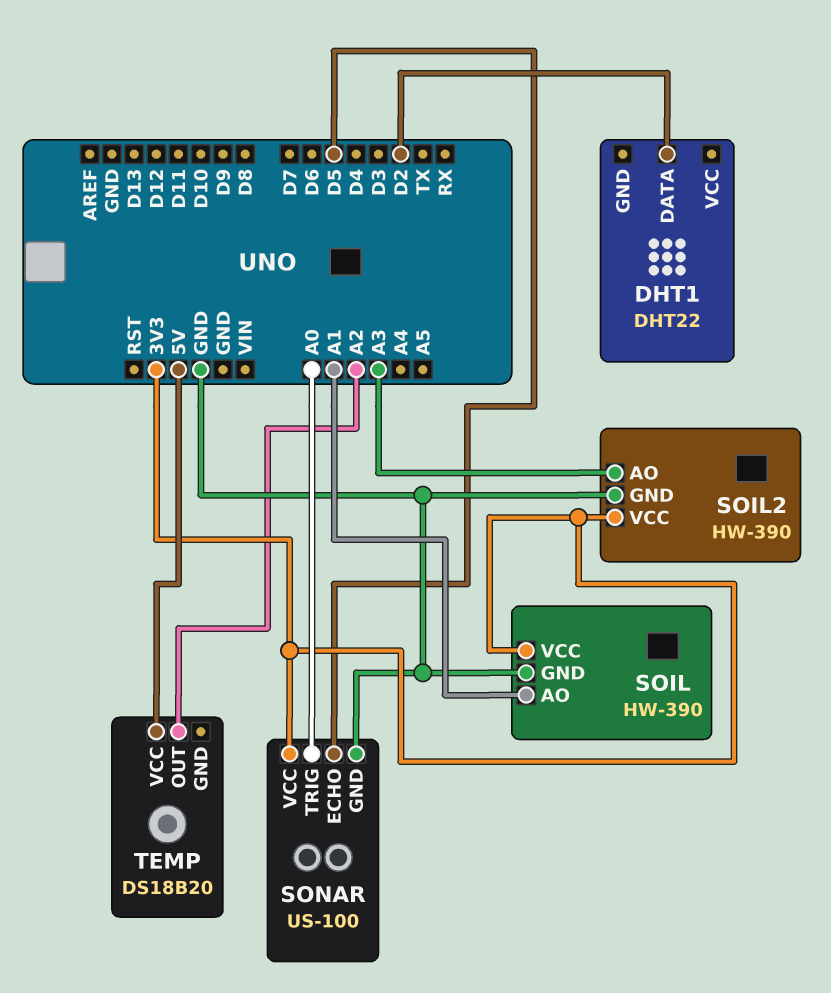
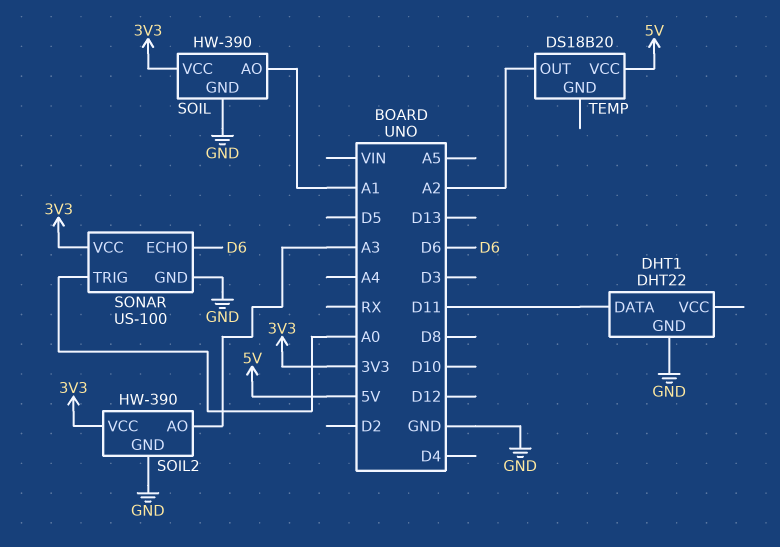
DHT1 pin DATA: D2 -> D11
DHT1 pin GND: none -> GND
SONAR pin ECHO: D5 -> D6

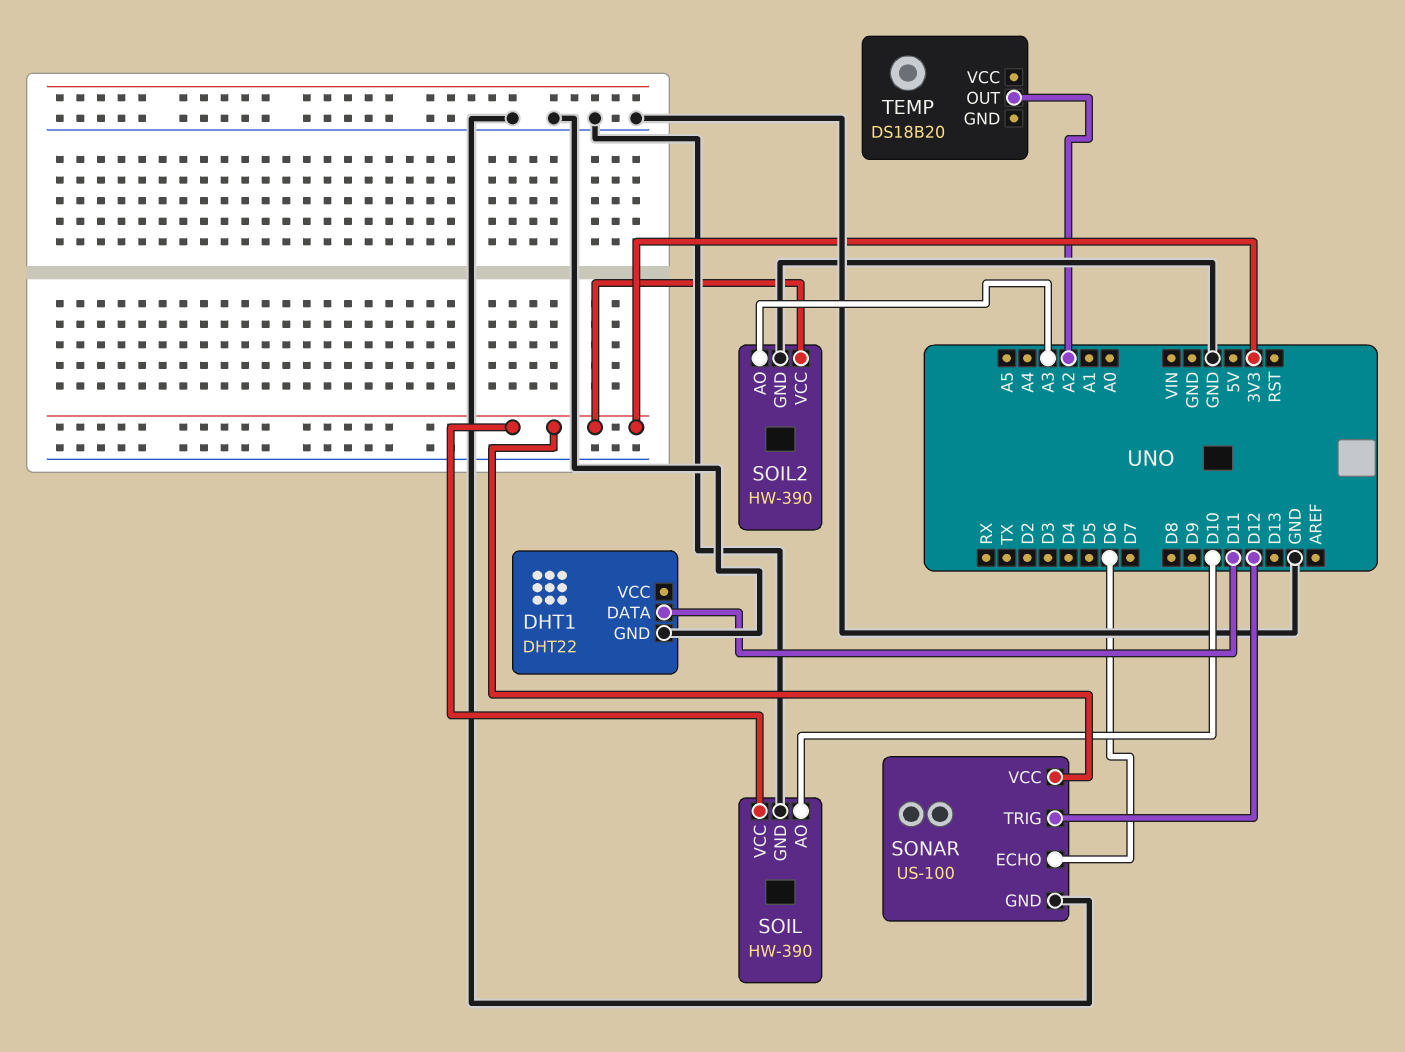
SOIL pin AO: A1 -> D10
SONAR pin TRIG: A0 -> D12
TEMP pin VCC: 5V -> none

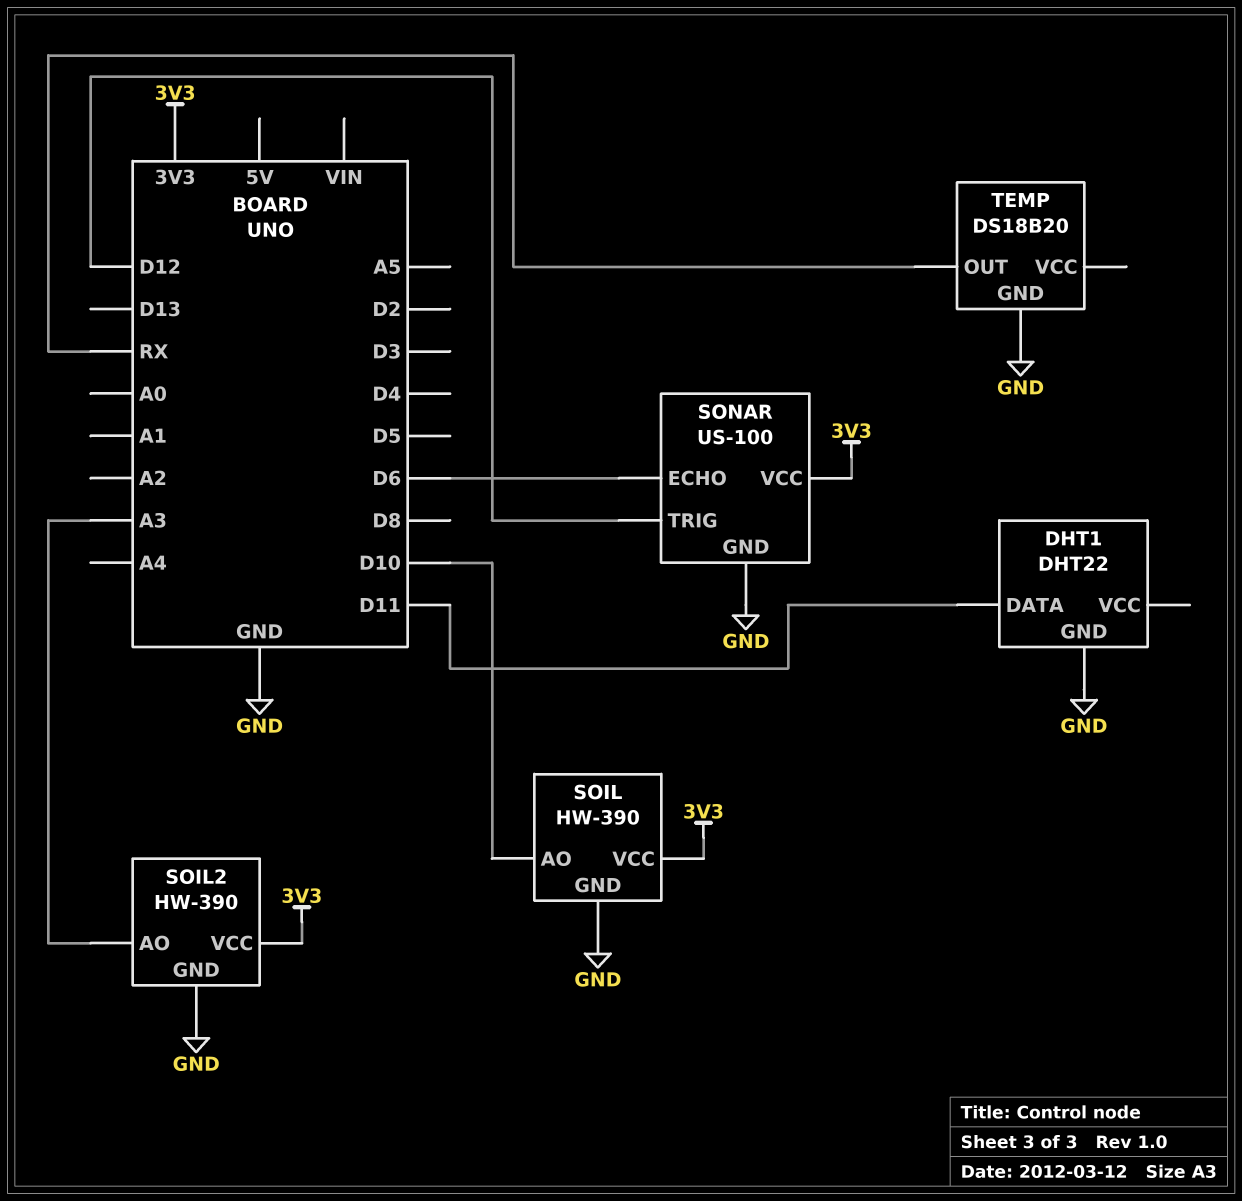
TEMP pin GND: none -> GND
TEMP pin OUT: A2 -> RX

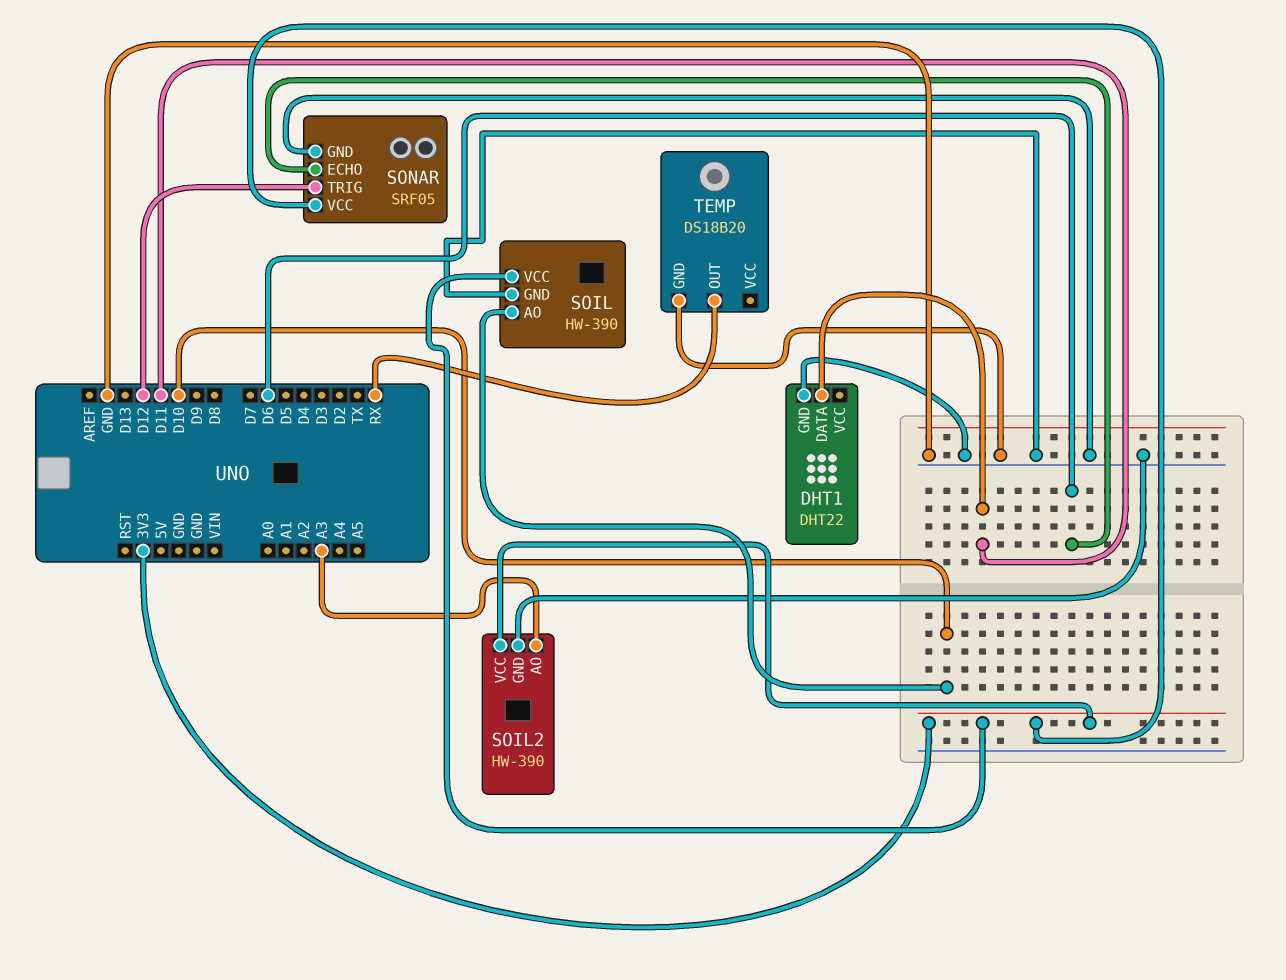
SONAR: US-100 -> SRF05

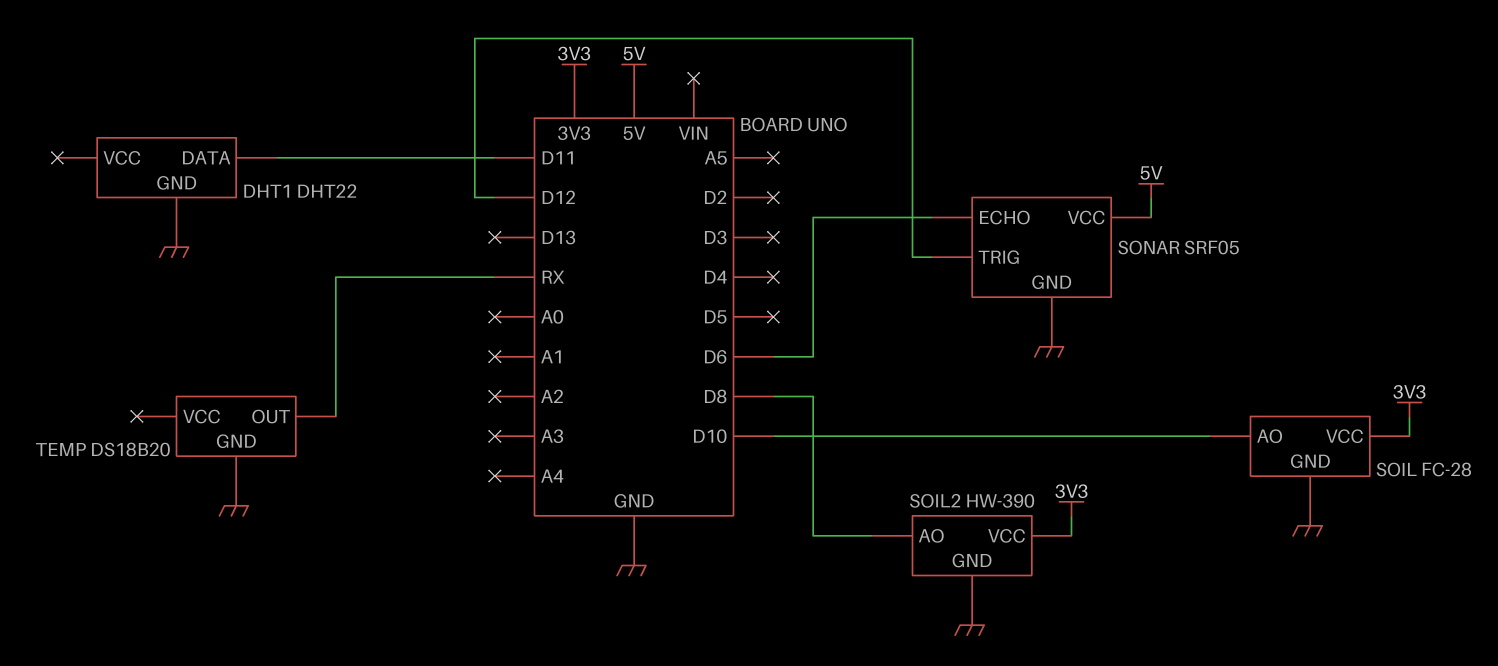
SOIL: HW-390 -> FC-28
SOIL2 pin AO: A3 -> D8
SONAR pin VCC: 3V3 -> 5V

